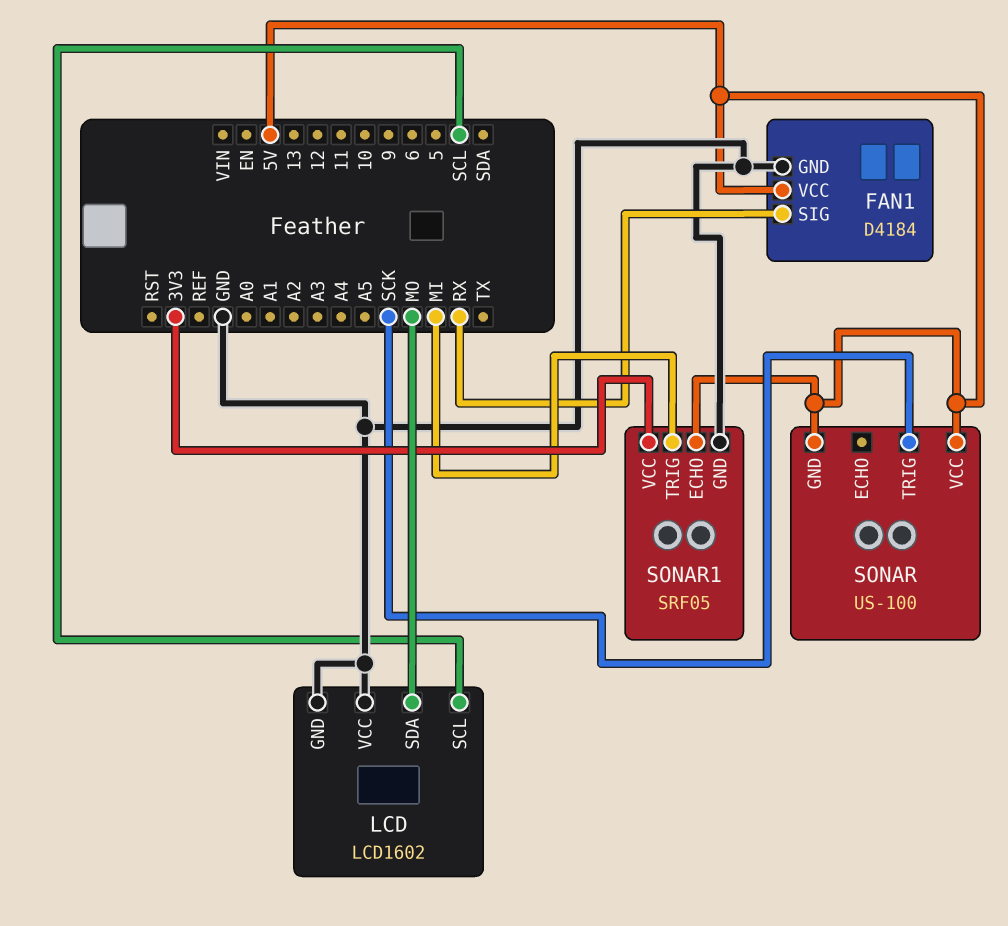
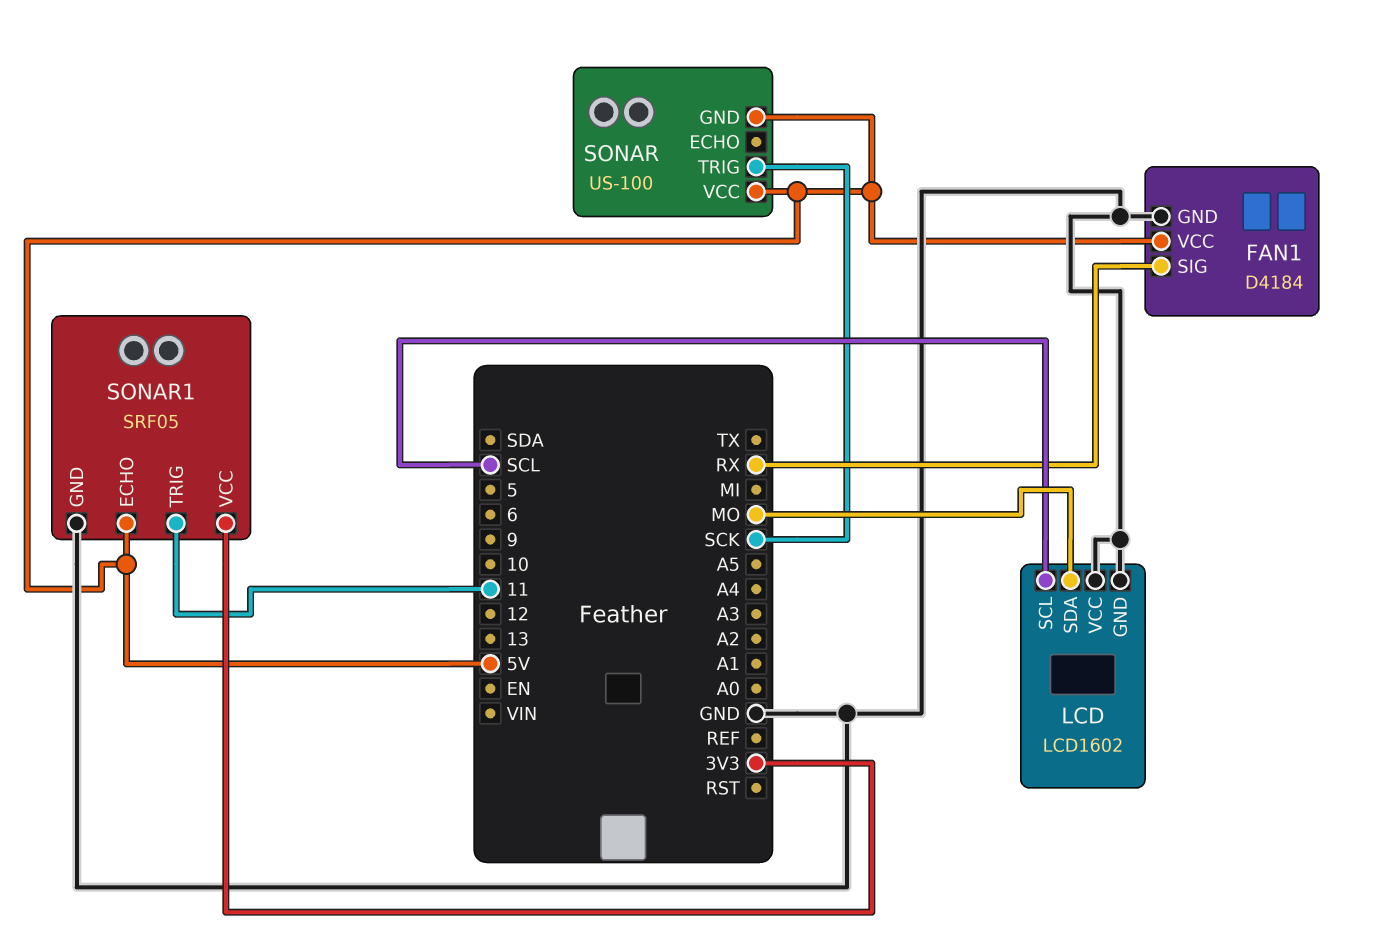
SONAR1 pin TRIG: MI -> 11

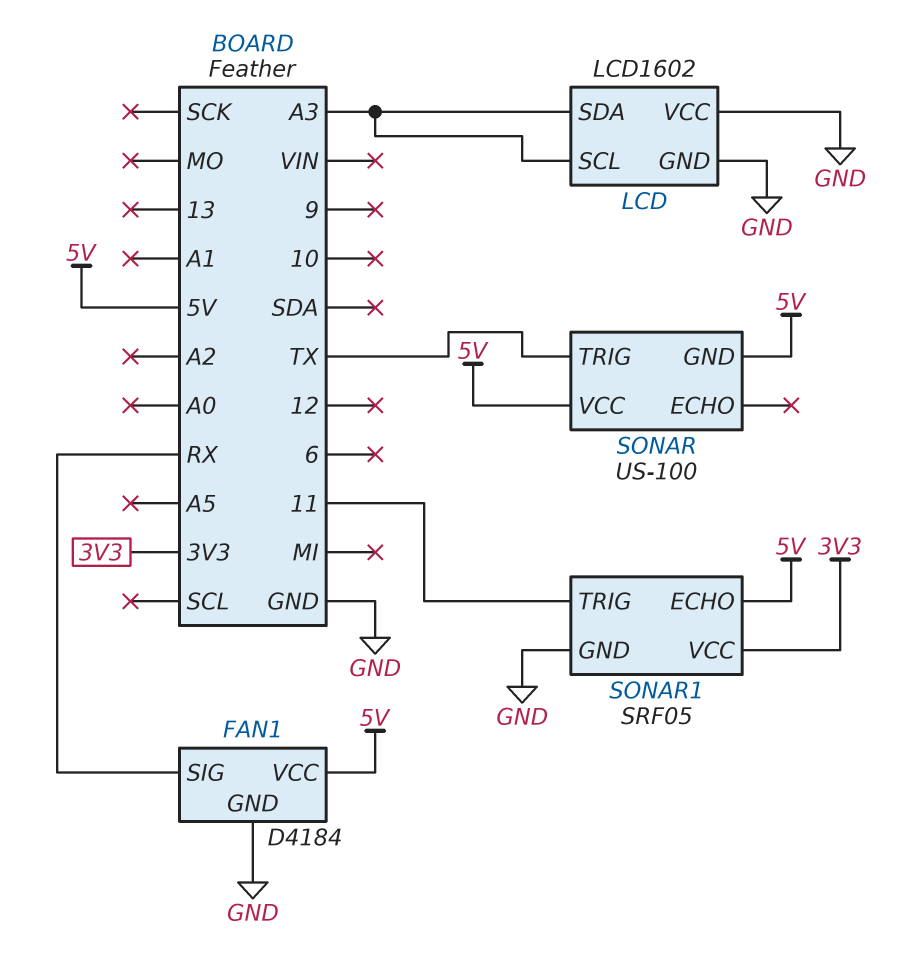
LCD pin SCL: SCL -> A3
LCD pin SDA: MO -> A3
SONAR pin TRIG: SCK -> TX

